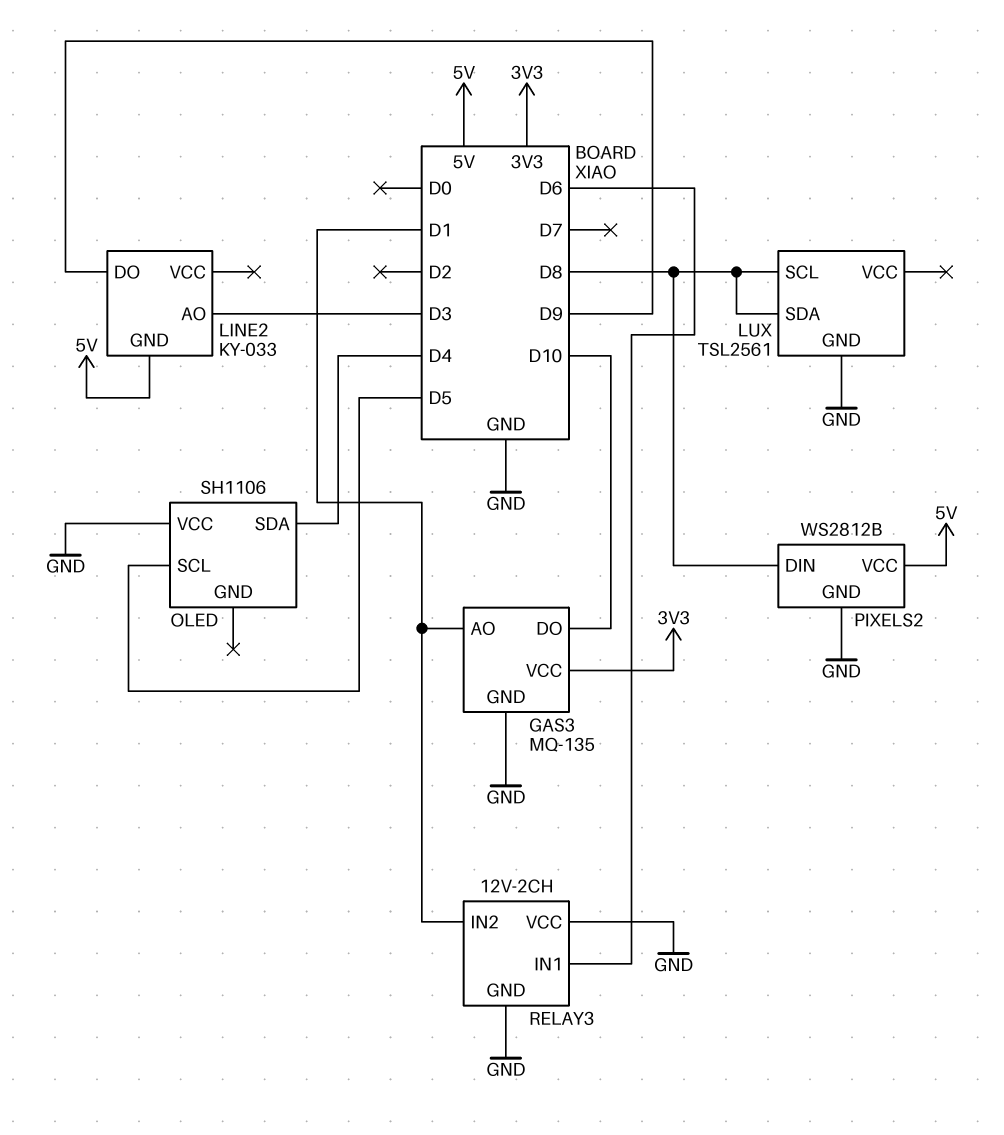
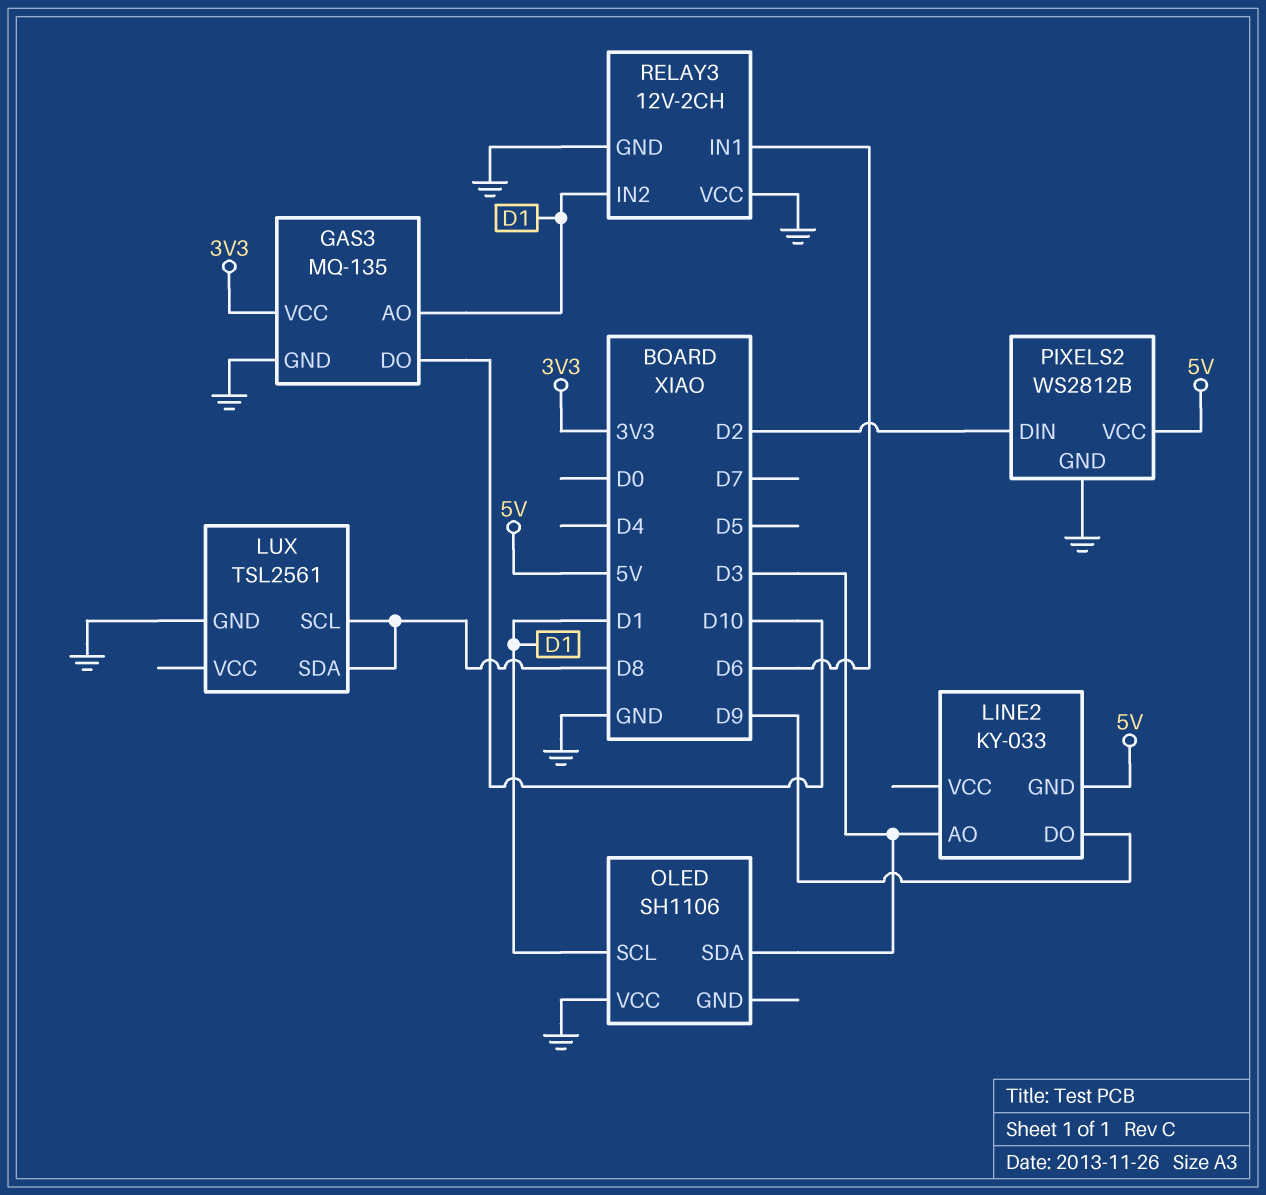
OLED pin SCL: D5 -> D1
OLED pin SDA: D4 -> D3
PIXELS2 pin DIN: D8 -> D2

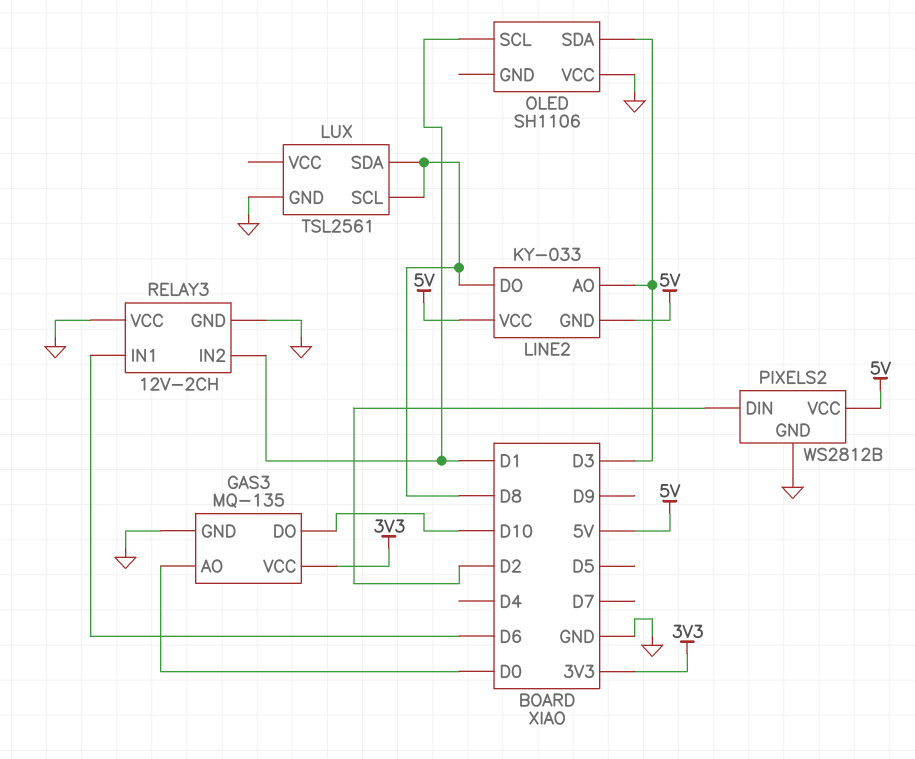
GAS3 pin AO: D1 -> D0
LINE2 pin DO: D9 -> D8
LINE2 pin VCC: none -> 5V

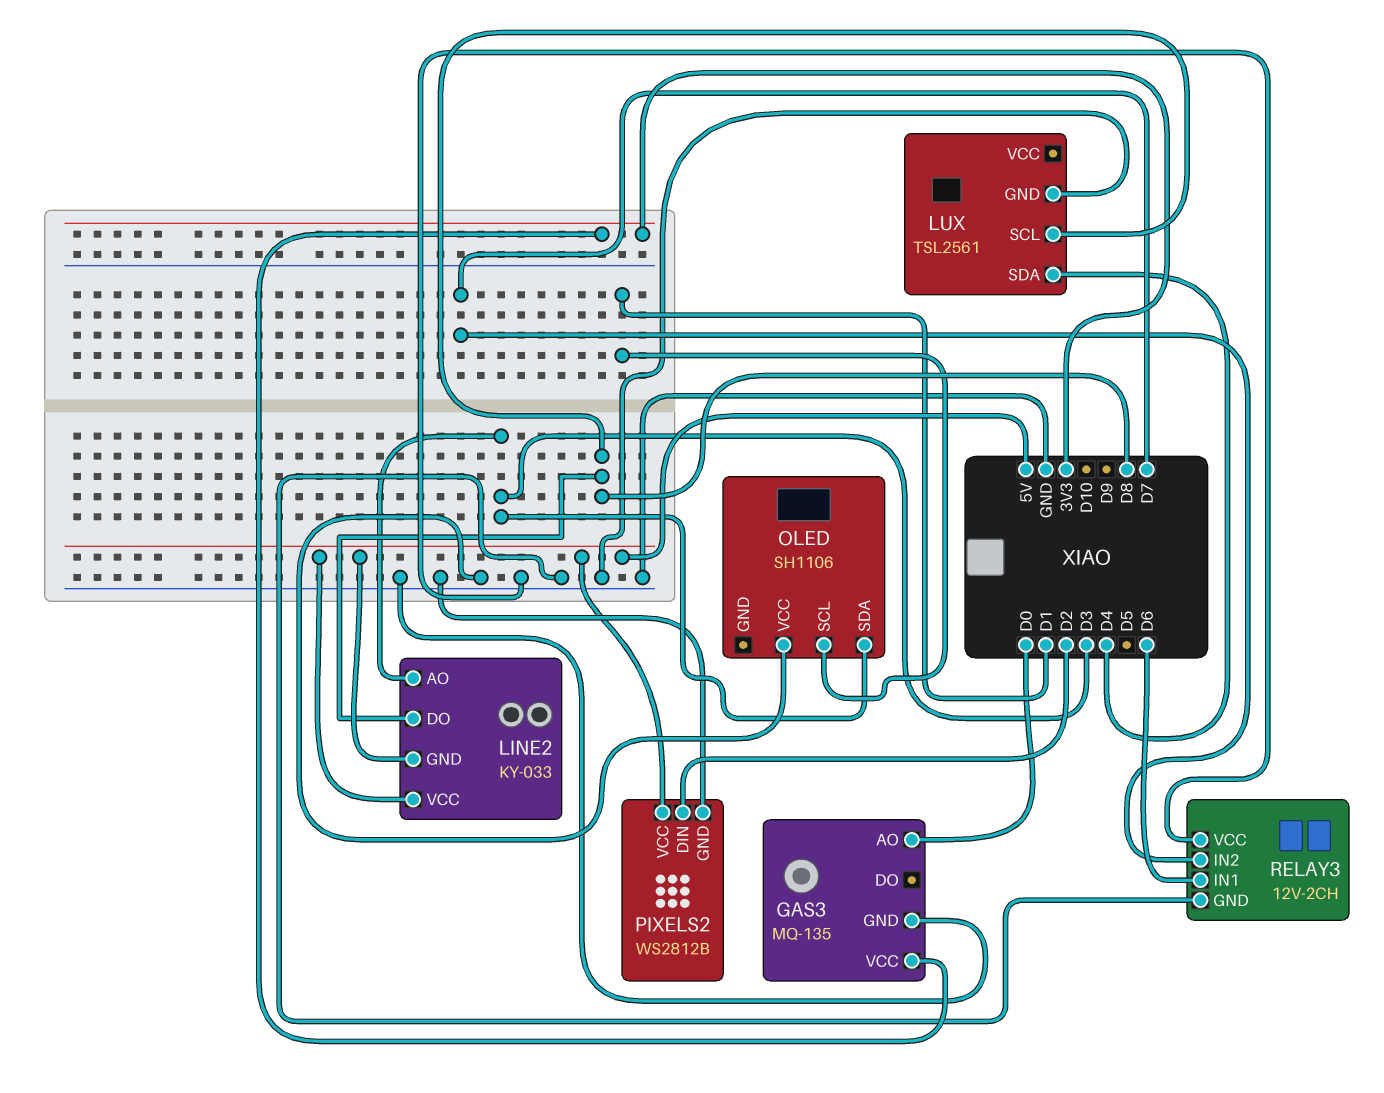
GAS3 pin DO: D10 -> none
LUX pin SDA: D8 -> D4
RELAY3 pin IN2: D1 -> D7

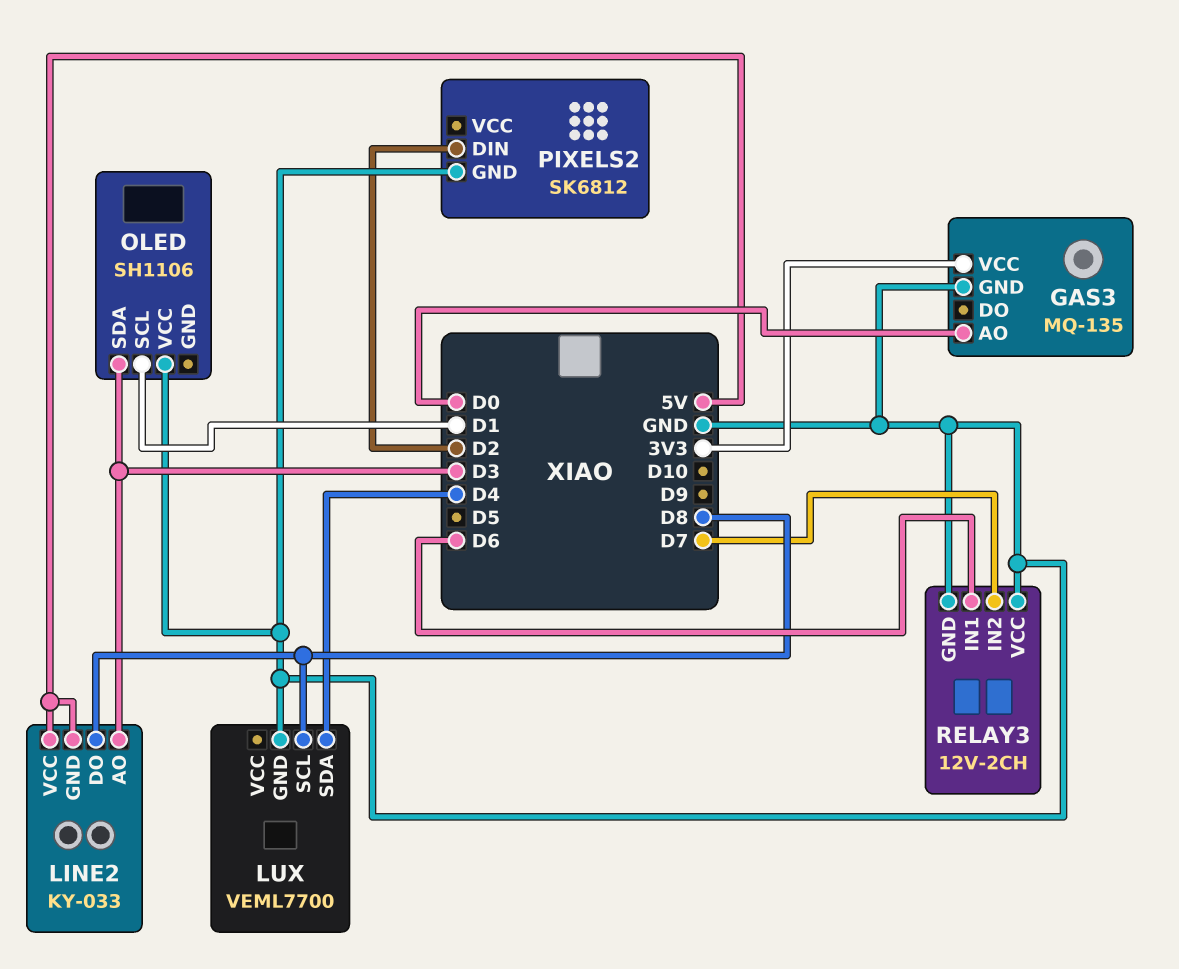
LUX: TSL2561 -> VEML7700
PIXELS2: WS2812B -> SK6812
PIXELS2 pin VCC: 5V -> none

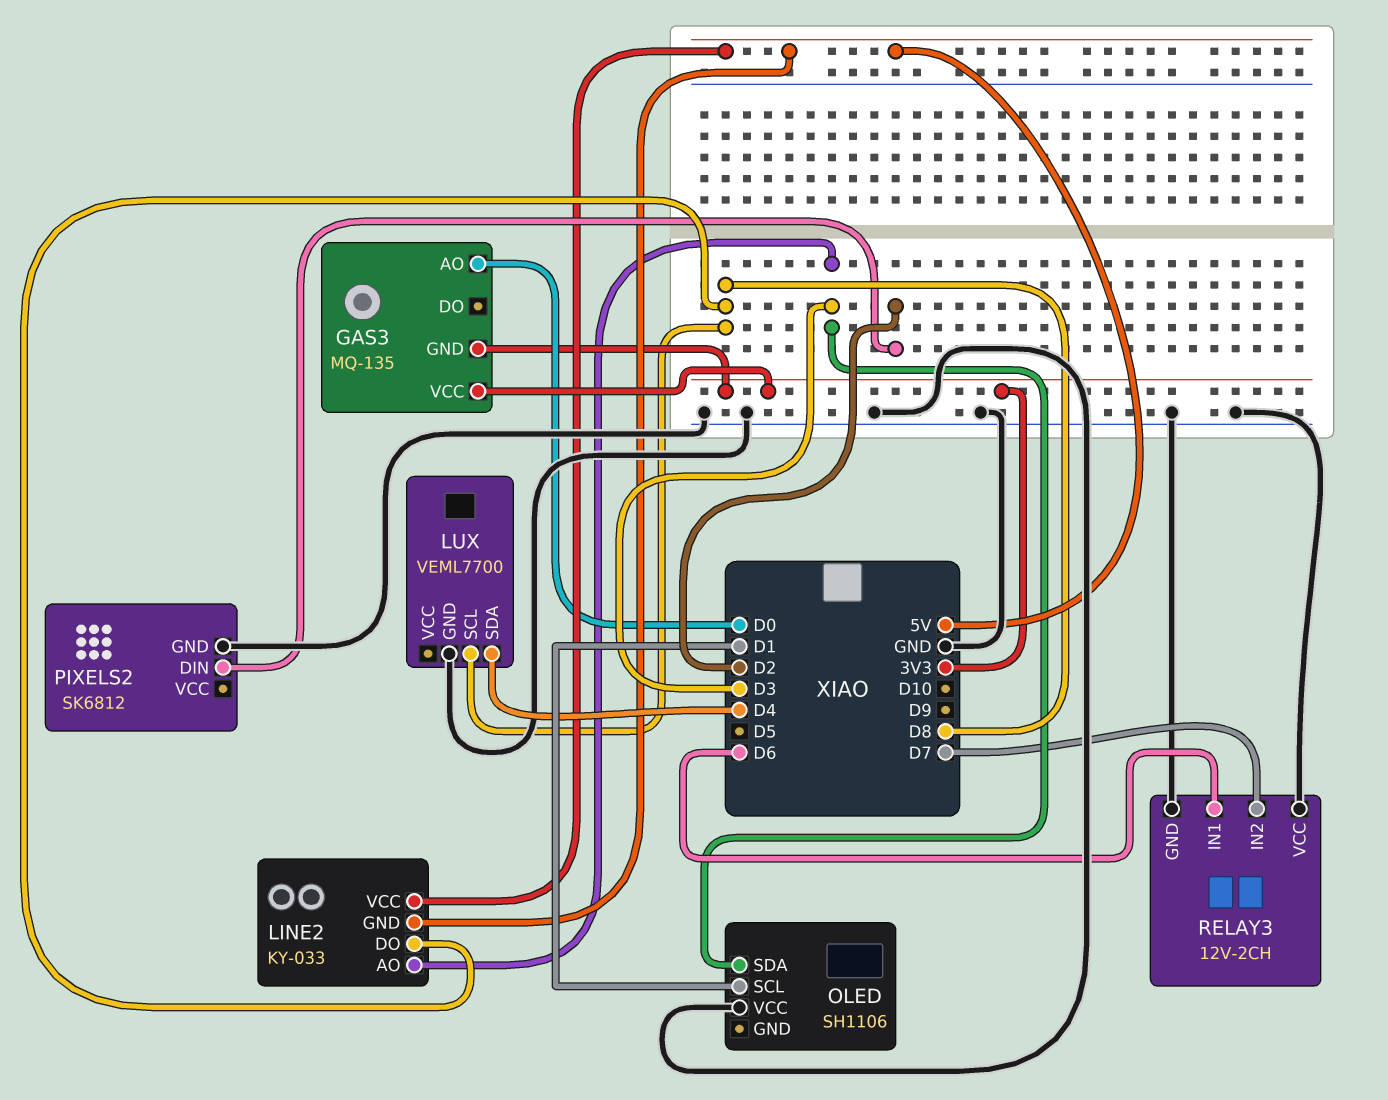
GAS3 pin GND: GND -> 3V3

